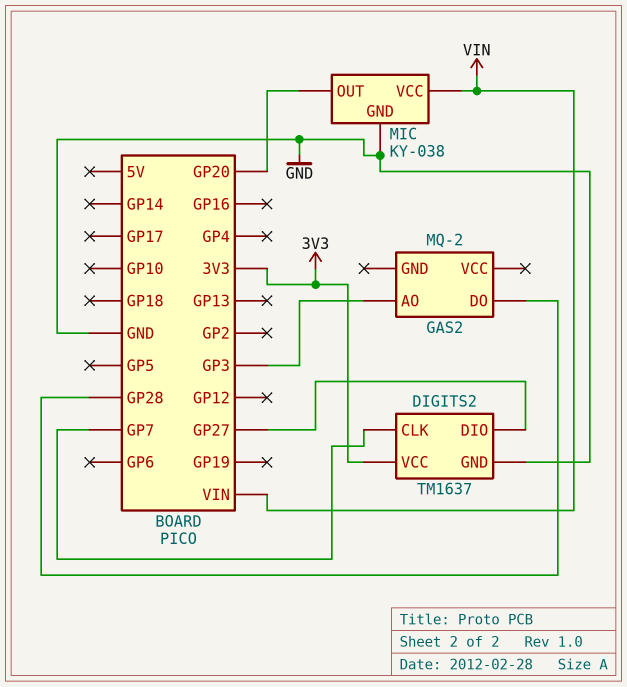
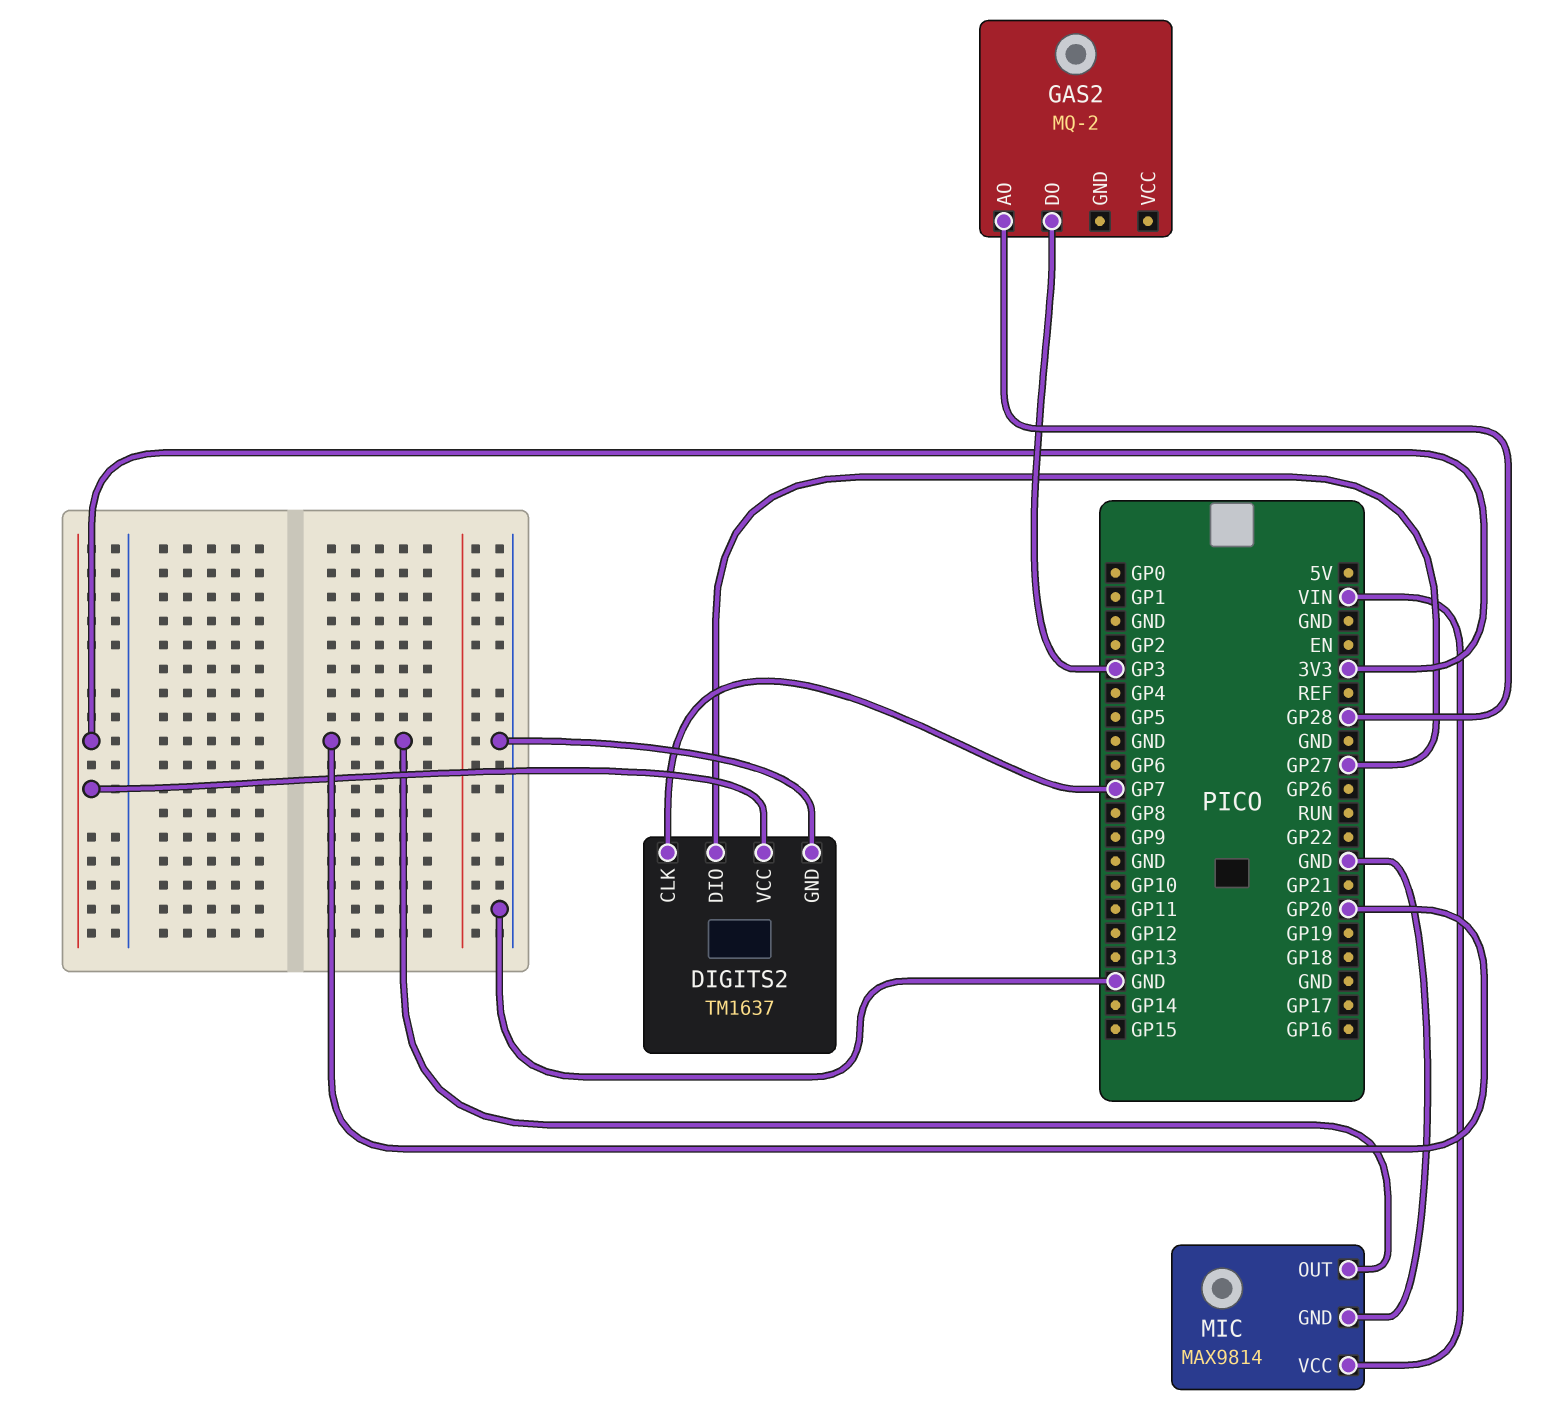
GAS2 pin AO: GP3 -> GP28
GAS2 pin DO: GP28 -> GP3
MIC: KY-038 -> MAX9814

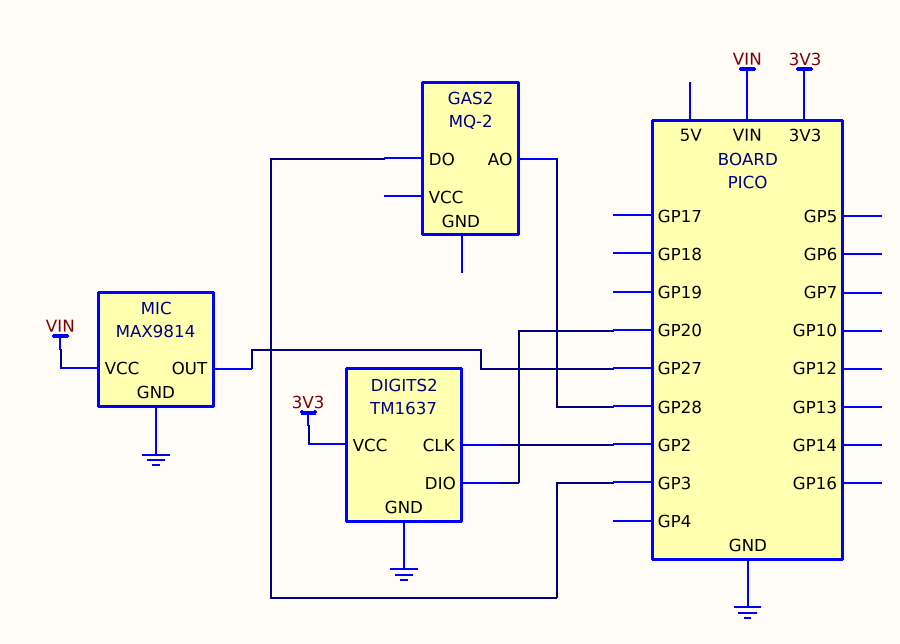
DIGITS2 pin CLK: GP7 -> GP2
DIGITS2 pin DIO: GP27 -> GP20
MIC pin OUT: GP20 -> GP27

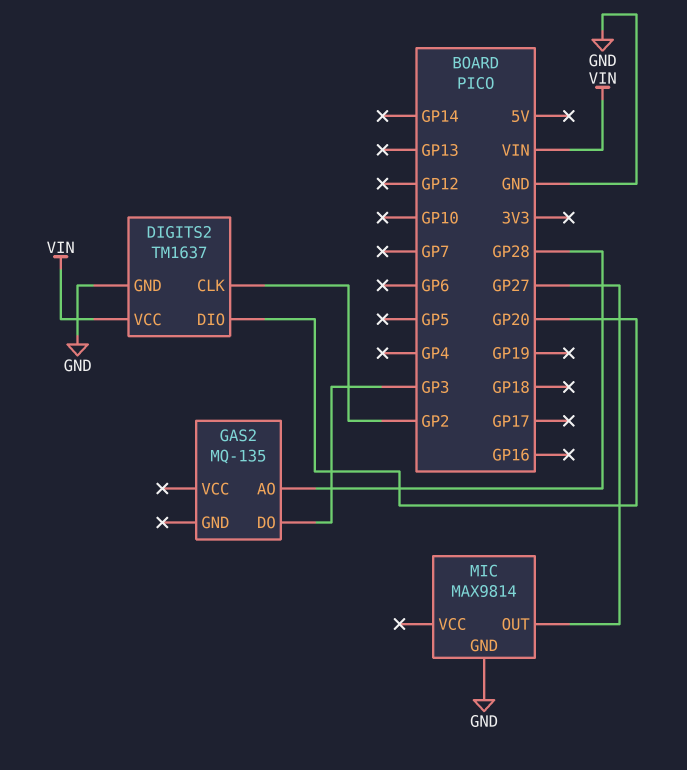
DIGITS2 pin VCC: 3V3 -> VIN
GAS2: MQ-2 -> MQ-135
MIC pin VCC: VIN -> none

